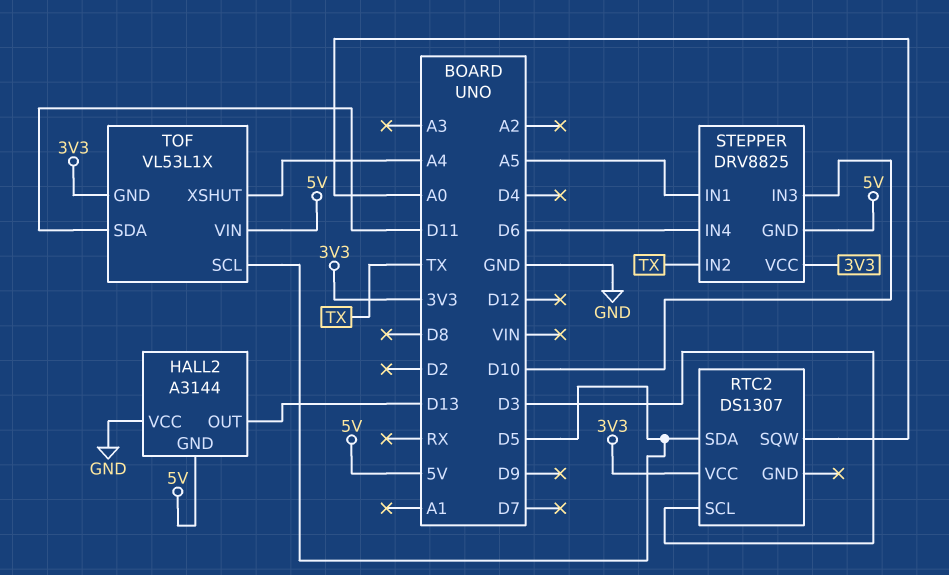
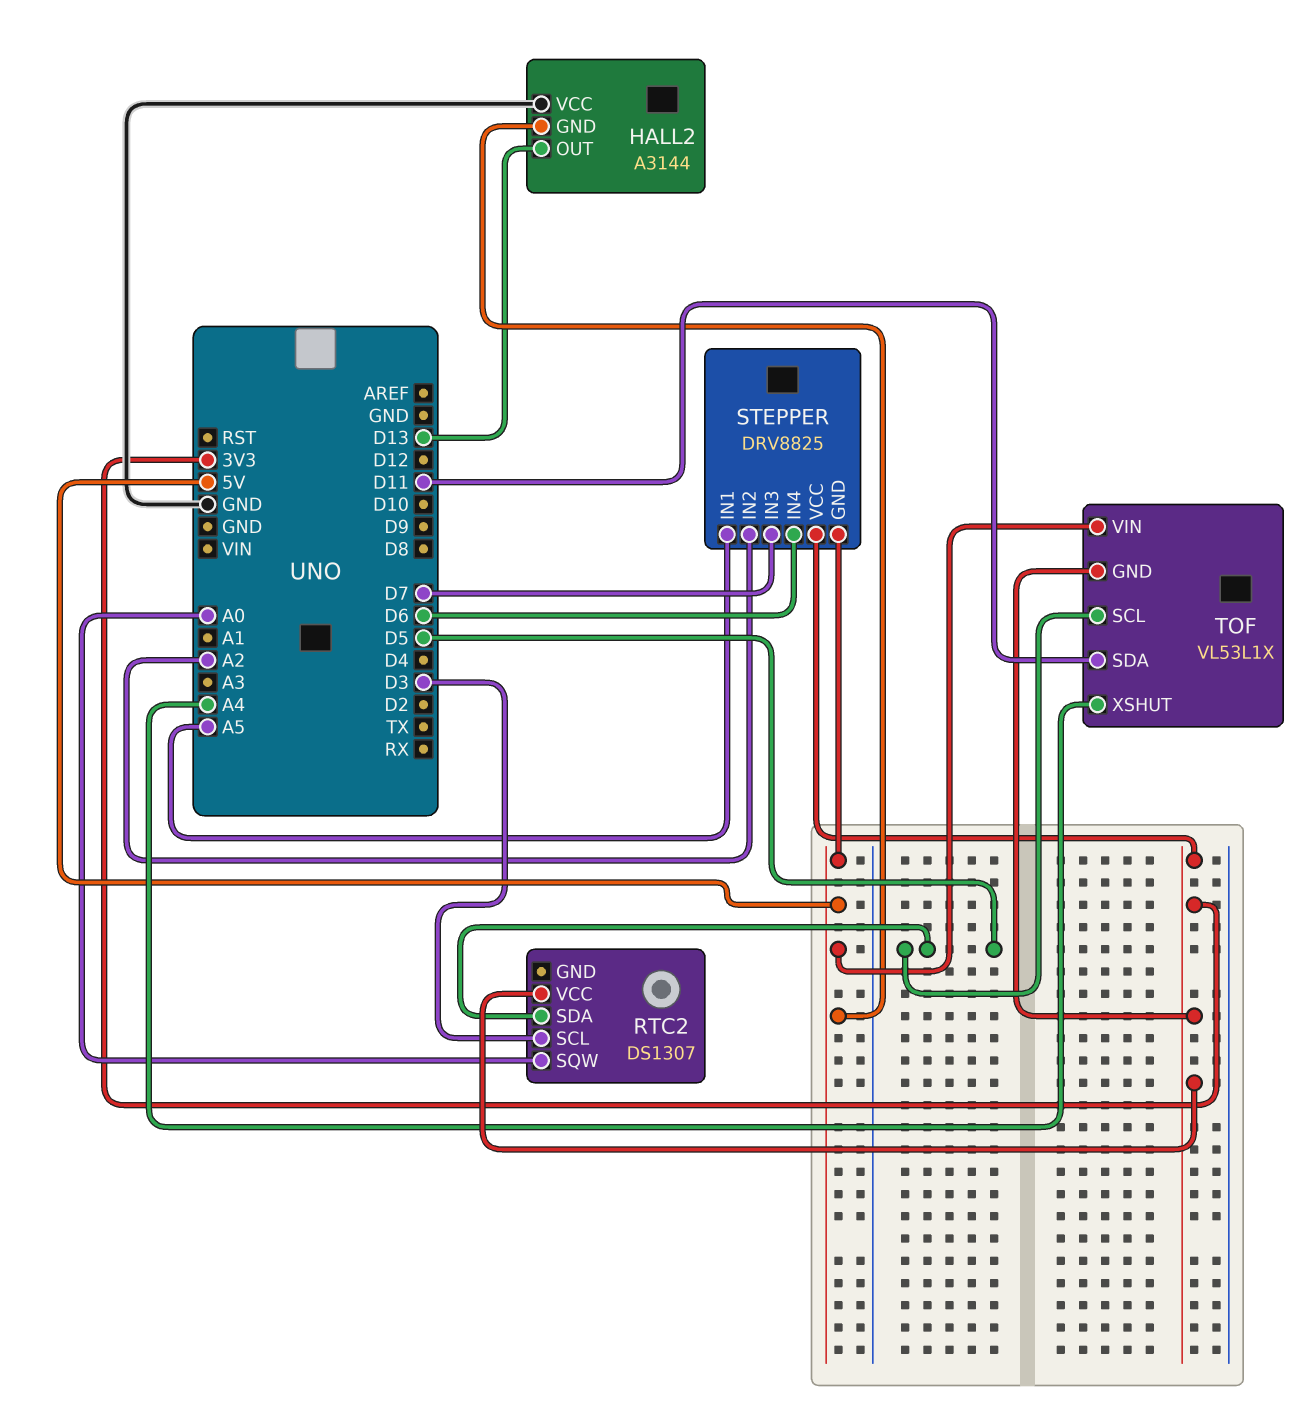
STEPPER pin IN2: TX -> A2
STEPPER pin IN3: D10 -> D7

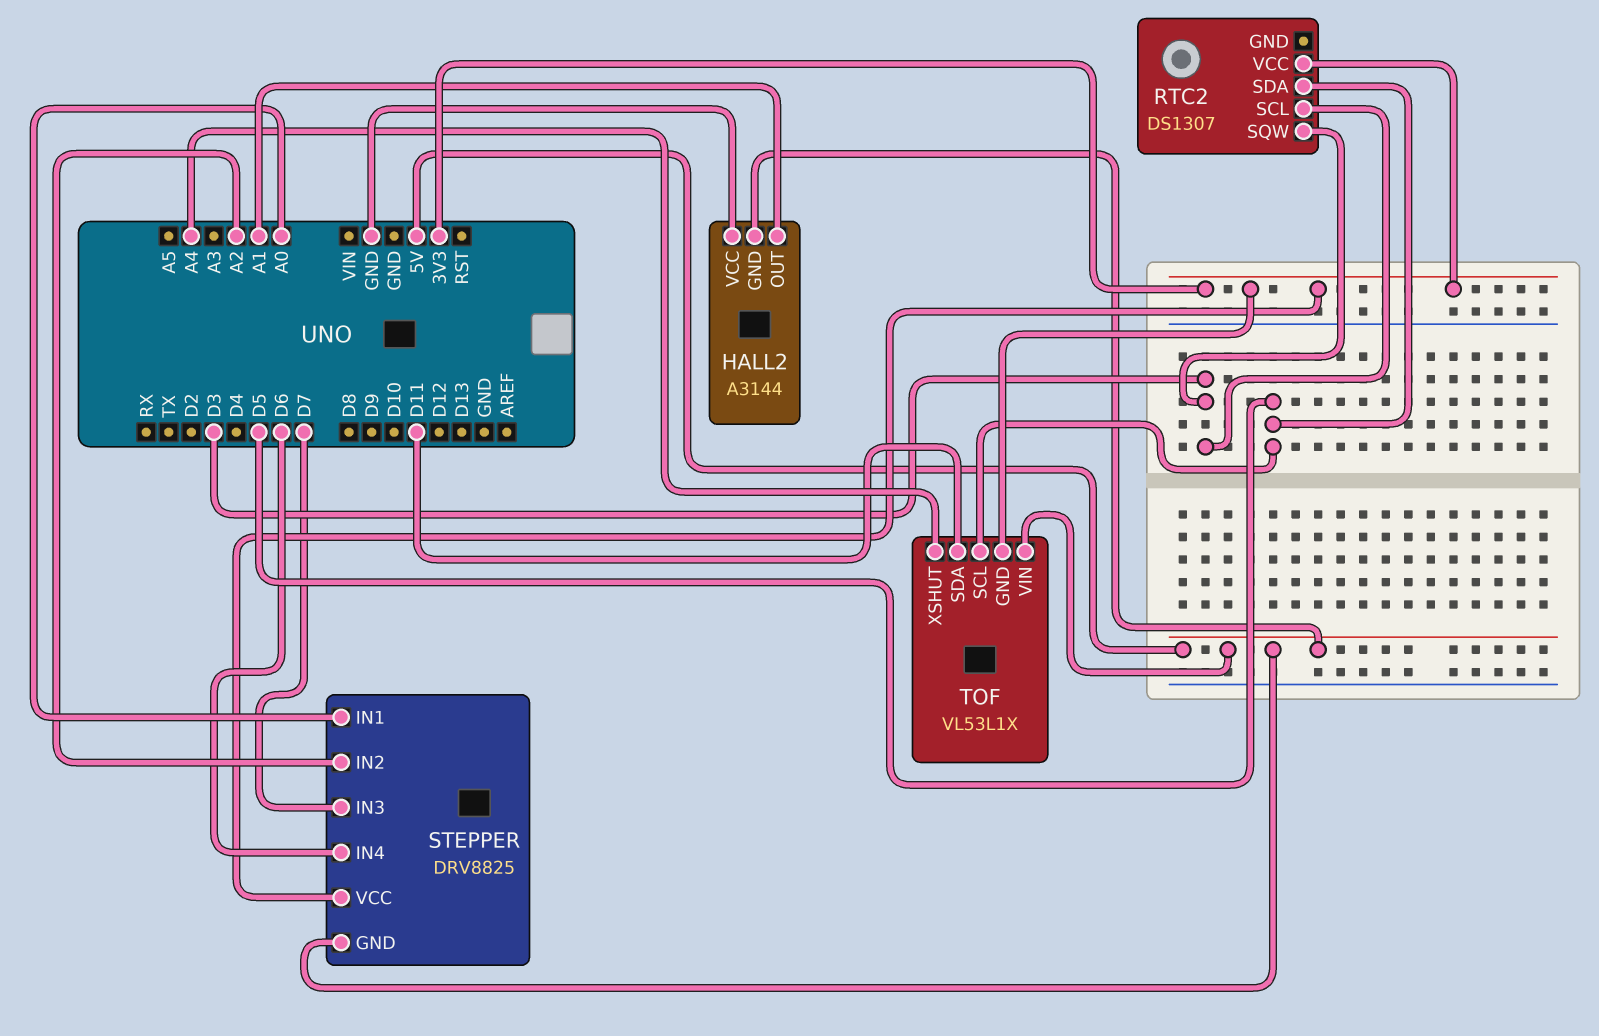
HALL2 pin OUT: D13 -> A1
RTC2 pin SQW: A0 -> D3
STEPPER pin IN1: A5 -> A0

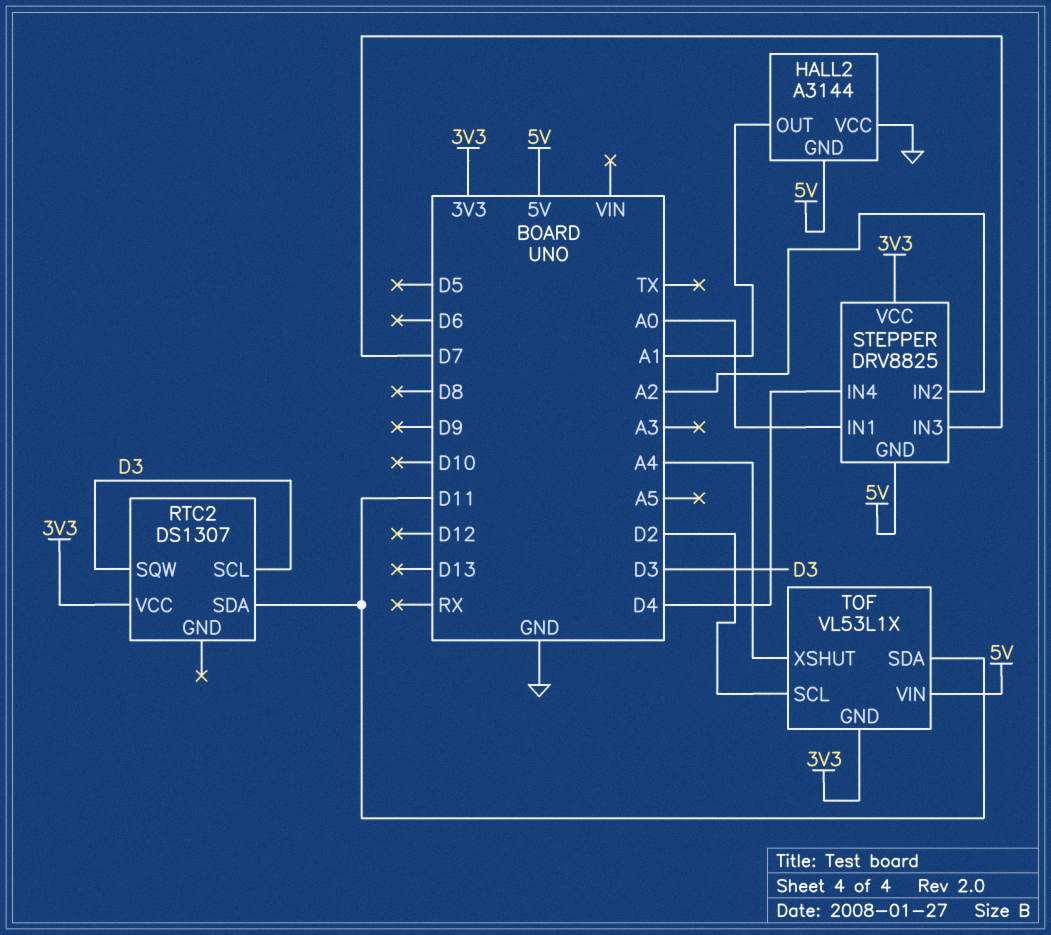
RTC2 pin SDA: D5 -> D11
STEPPER pin IN4: D6 -> D4
TOF pin SCL: D5 -> D2

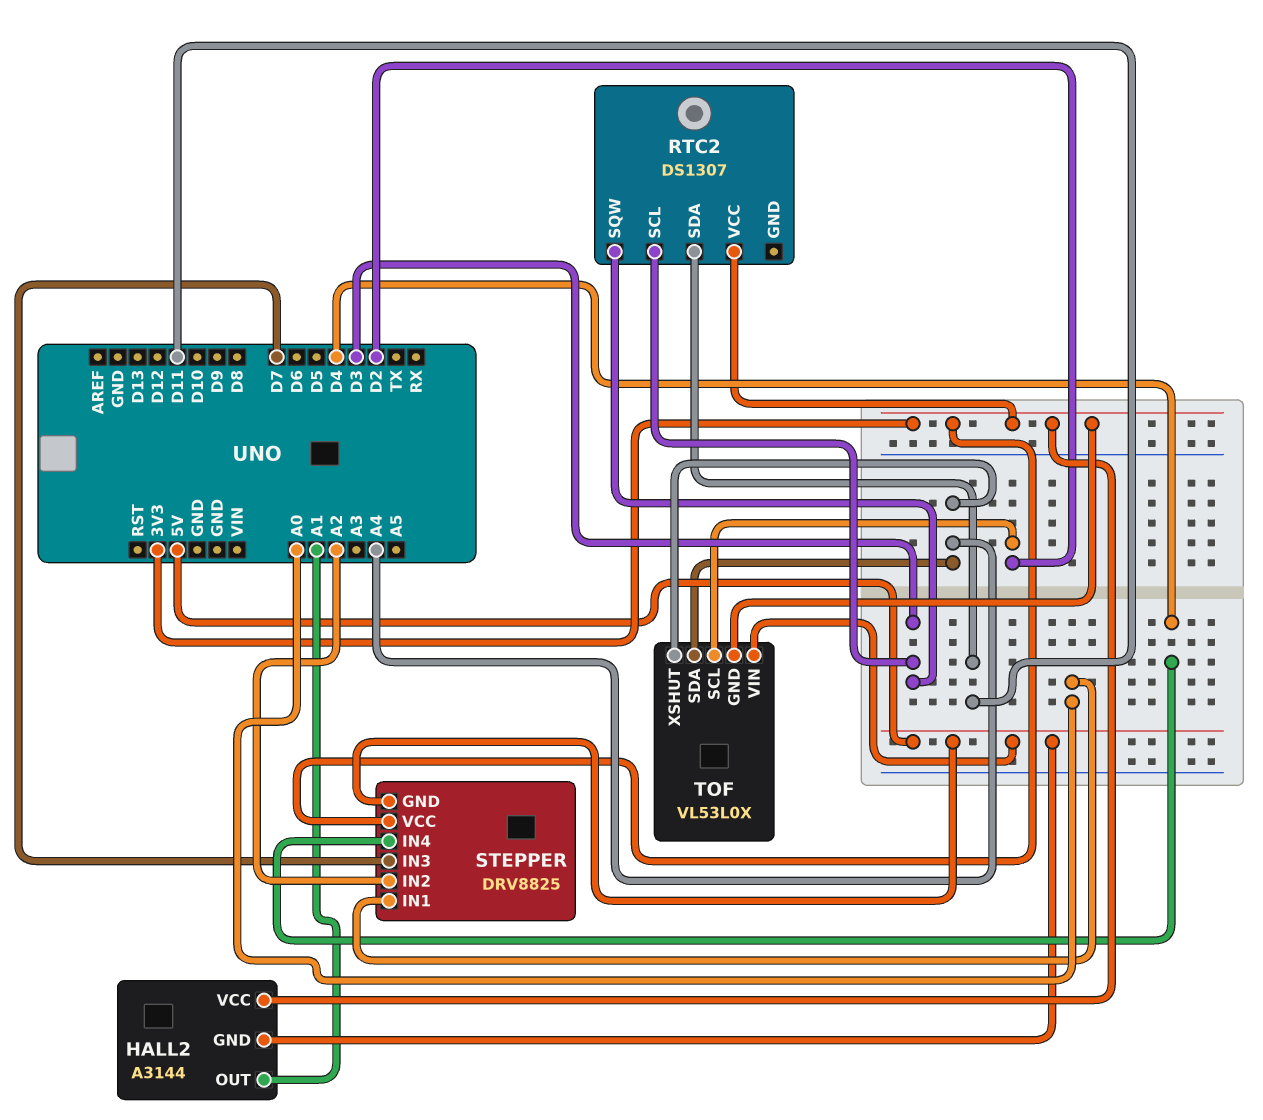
HALL2 pin VCC: GND -> 3V3
TOF: VL53L1X -> VL53L0X
TOF pin SDA: D11 -> A4

